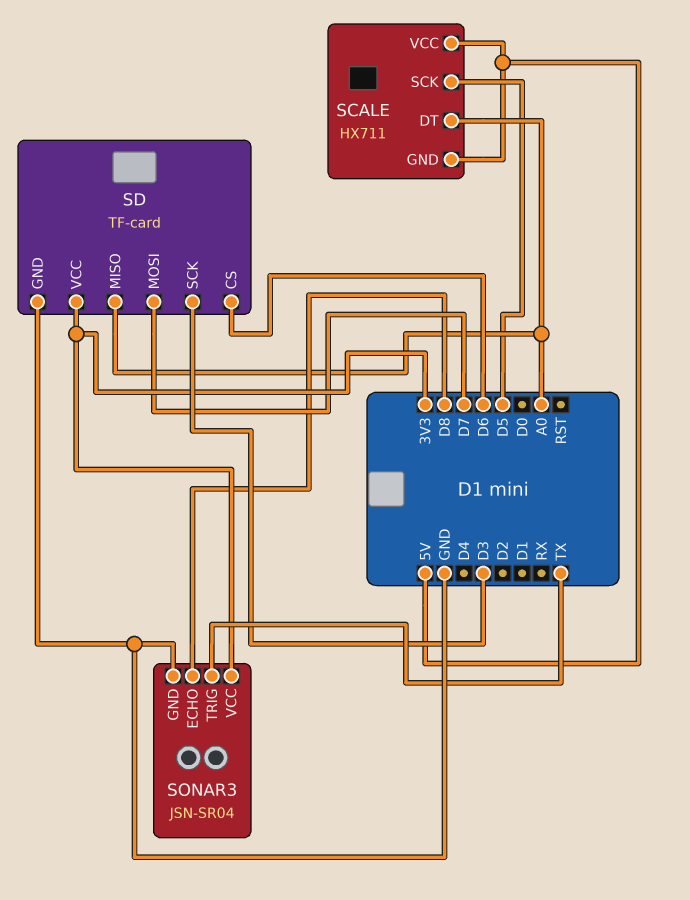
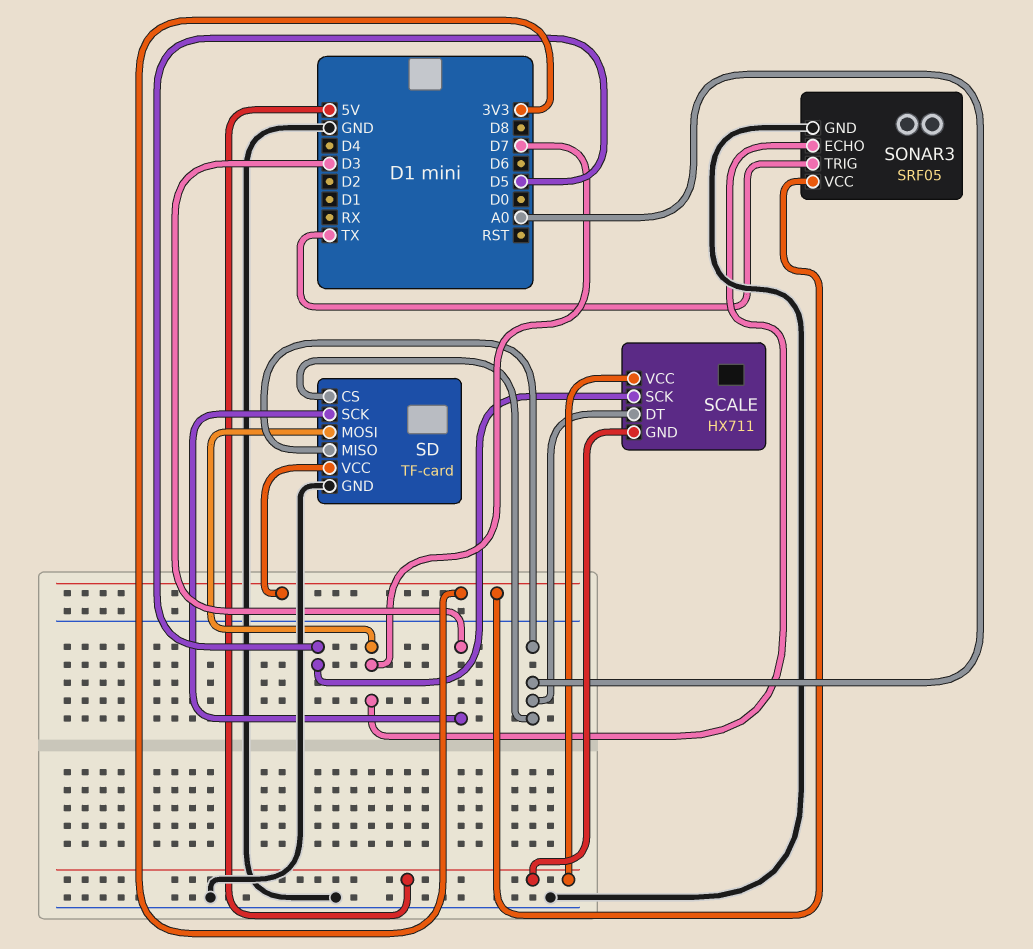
SD pin CS: D6 -> A0
SONAR3: JSN-SR04 -> SRF05
SONAR3 pin ECHO: D8 -> D7

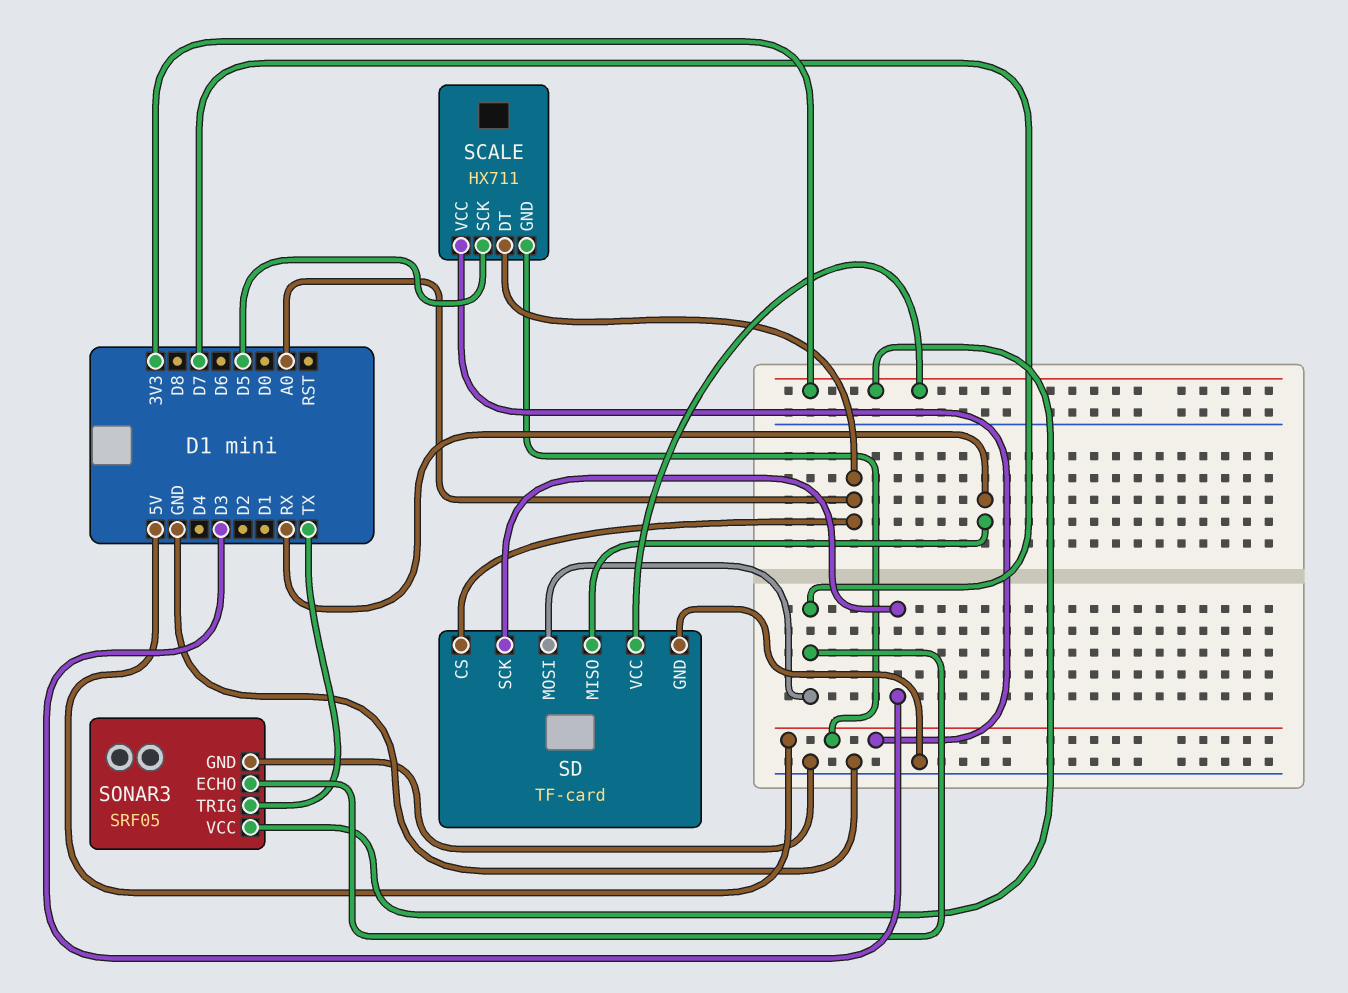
SD pin MISO: A0 -> RX

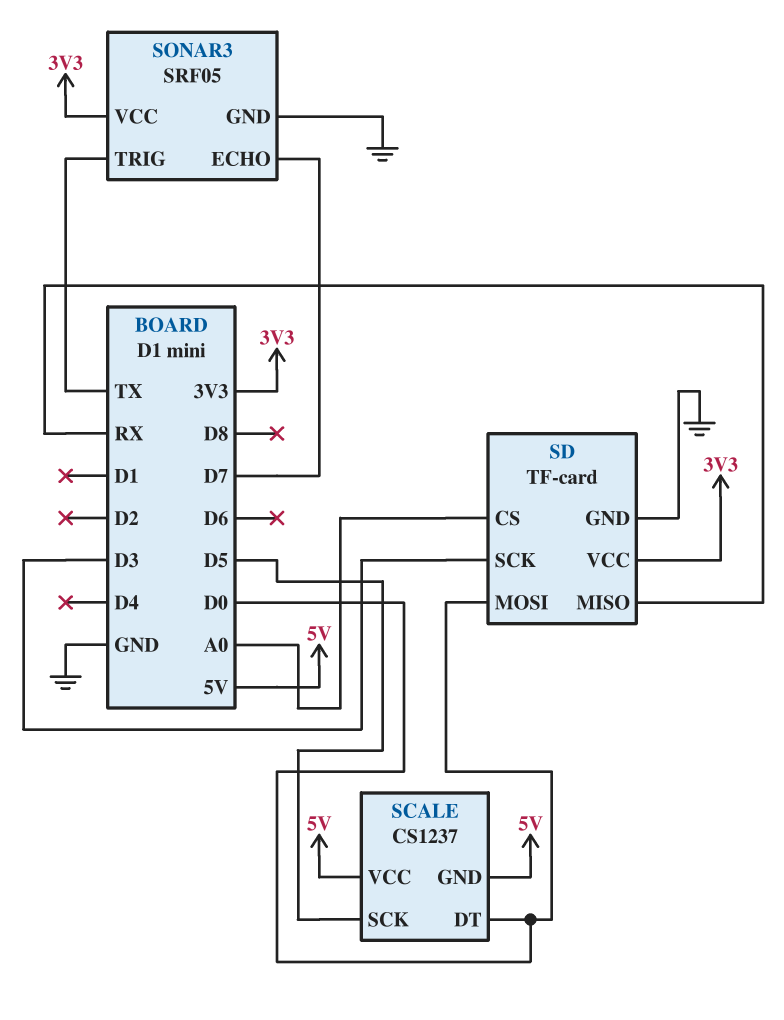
SCALE: HX711 -> CS1237
SCALE pin DT: A0 -> D0
SD pin MOSI: D7 -> D0

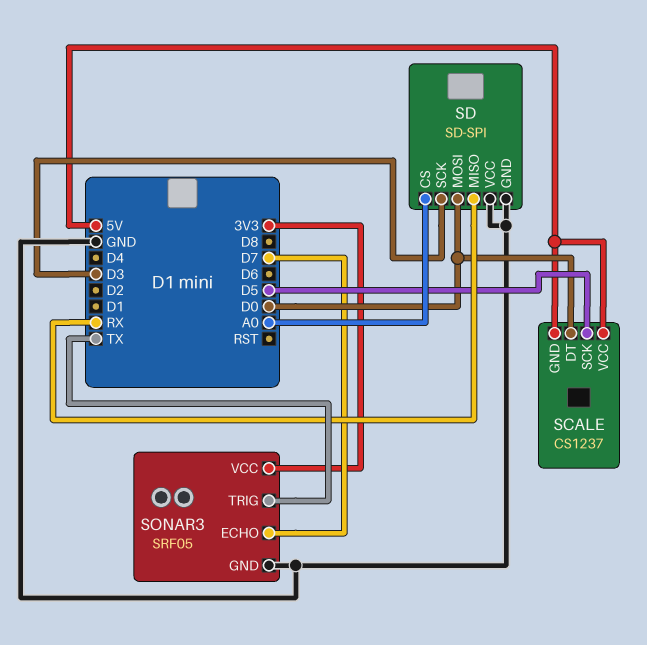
SD: TF-card -> SD-SPI
SD pin VCC: 3V3 -> GND

